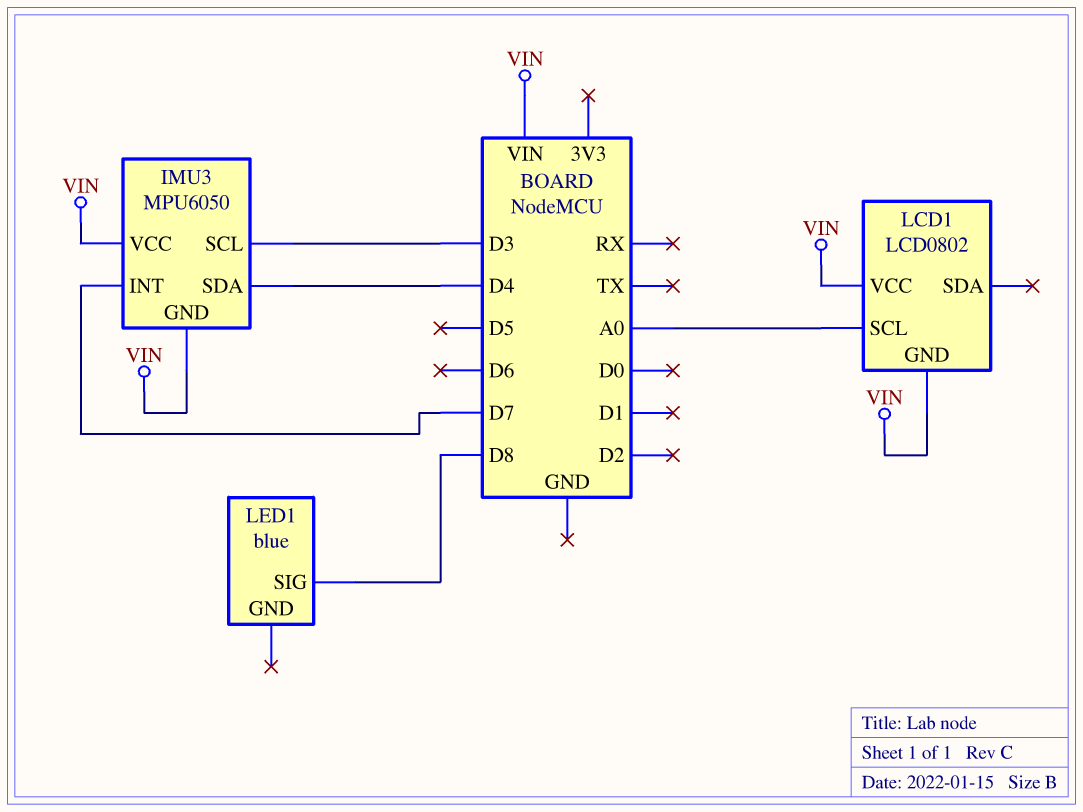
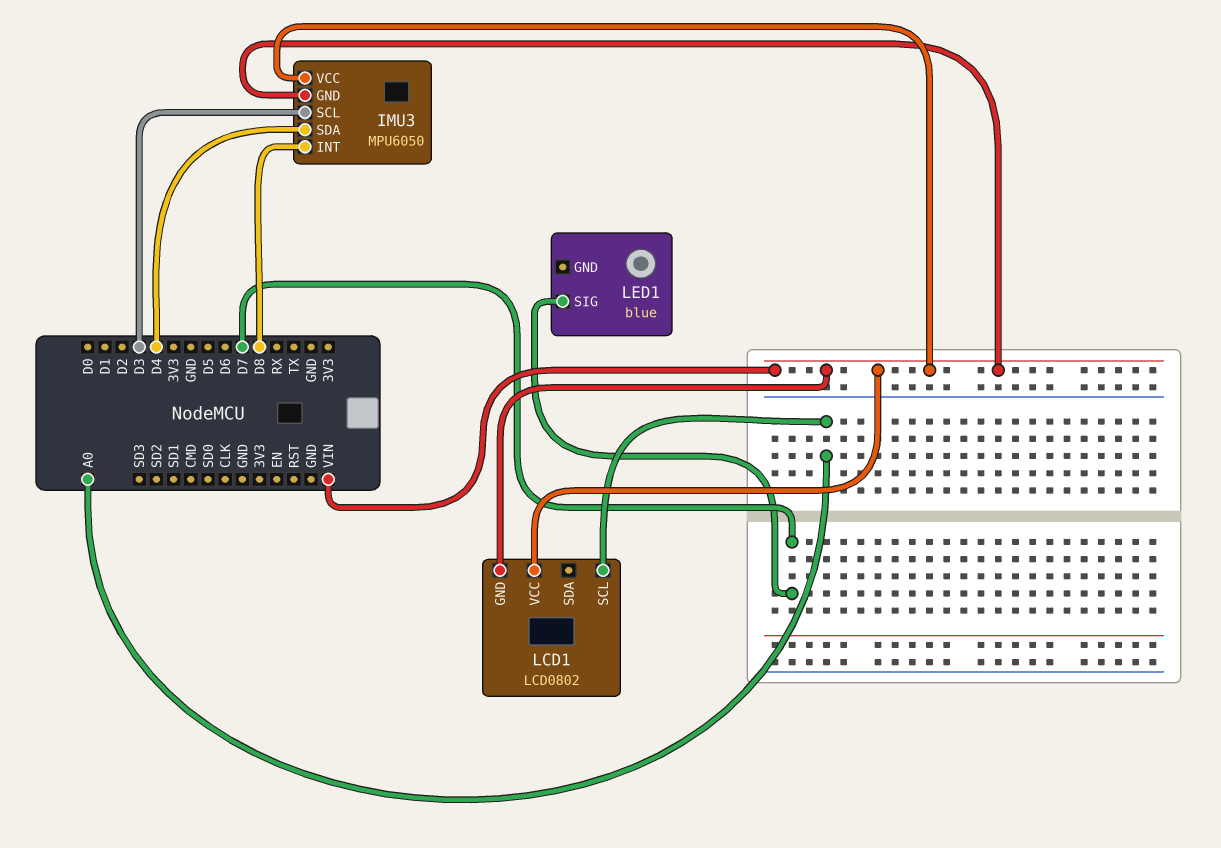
IMU3 pin INT: D7 -> D8
LED1 pin SIG: D8 -> D7

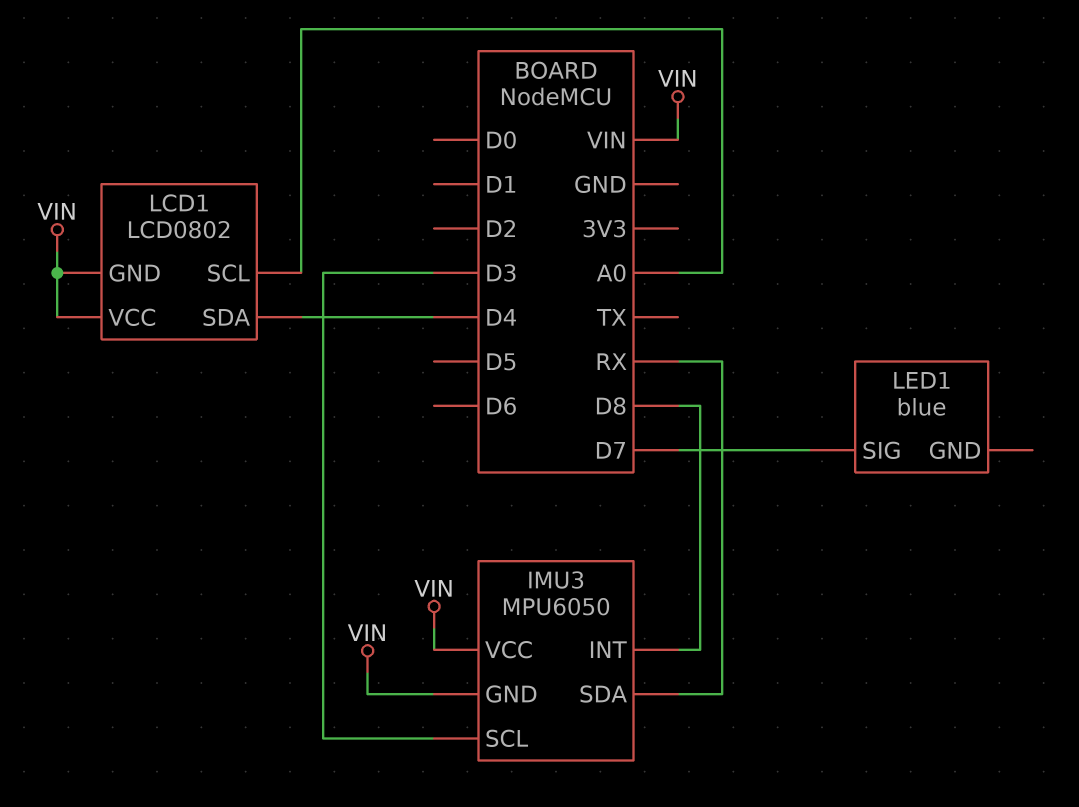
IMU3 pin SDA: D4 -> RX
LCD1 pin SDA: none -> D4

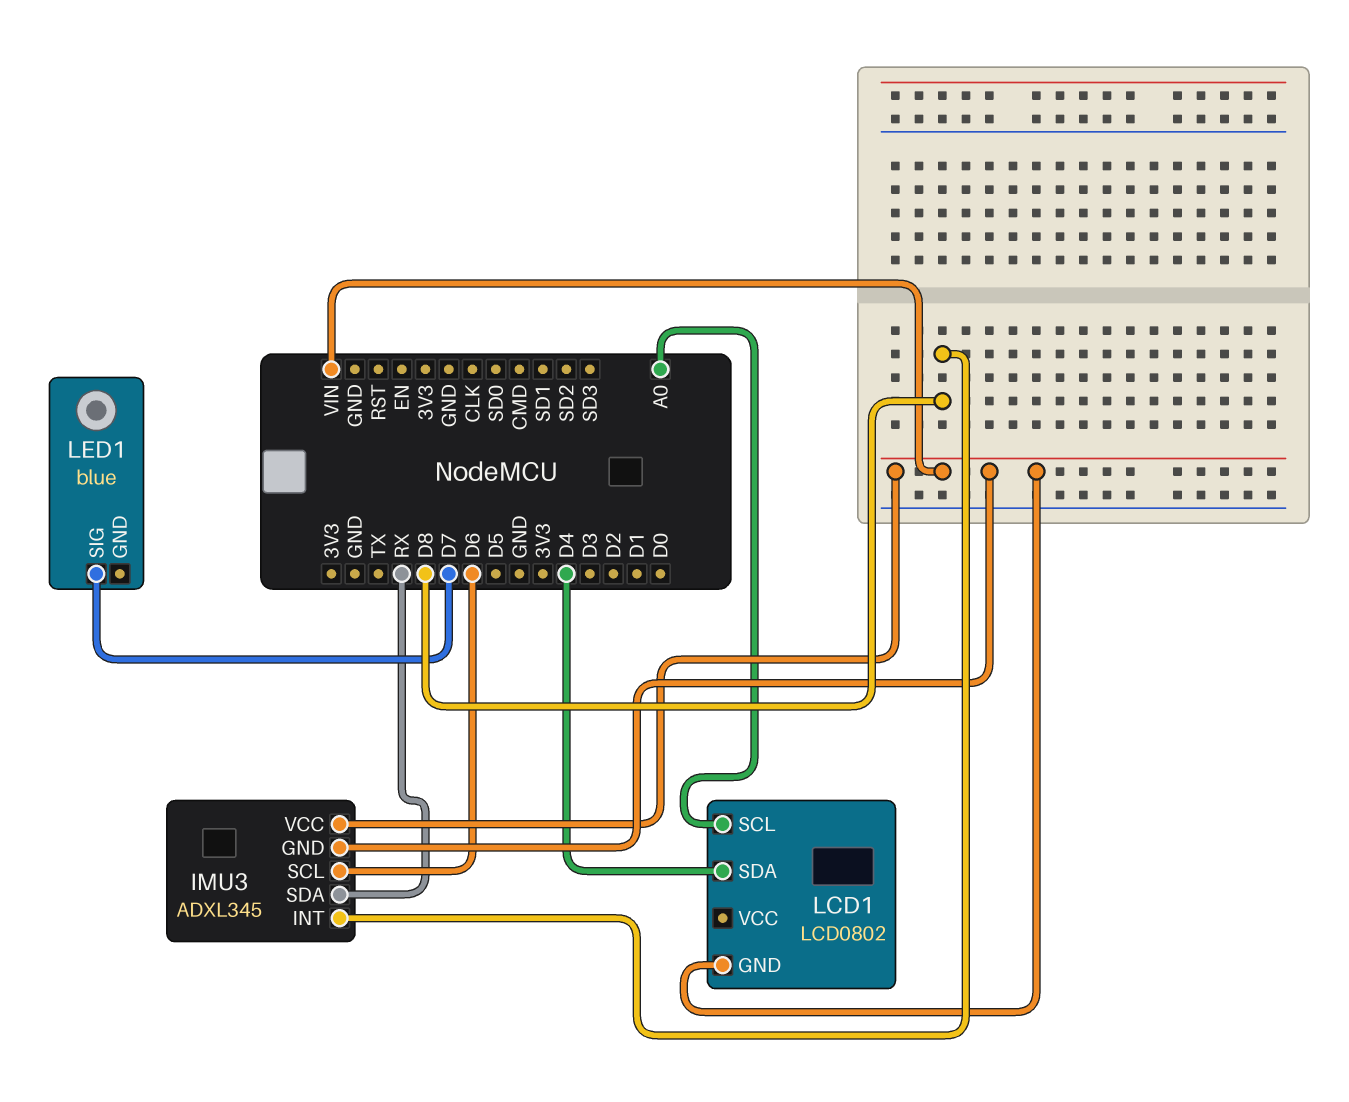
IMU3: MPU6050 -> ADXL345
IMU3 pin SCL: D3 -> D6
LCD1 pin VCC: VIN -> none

